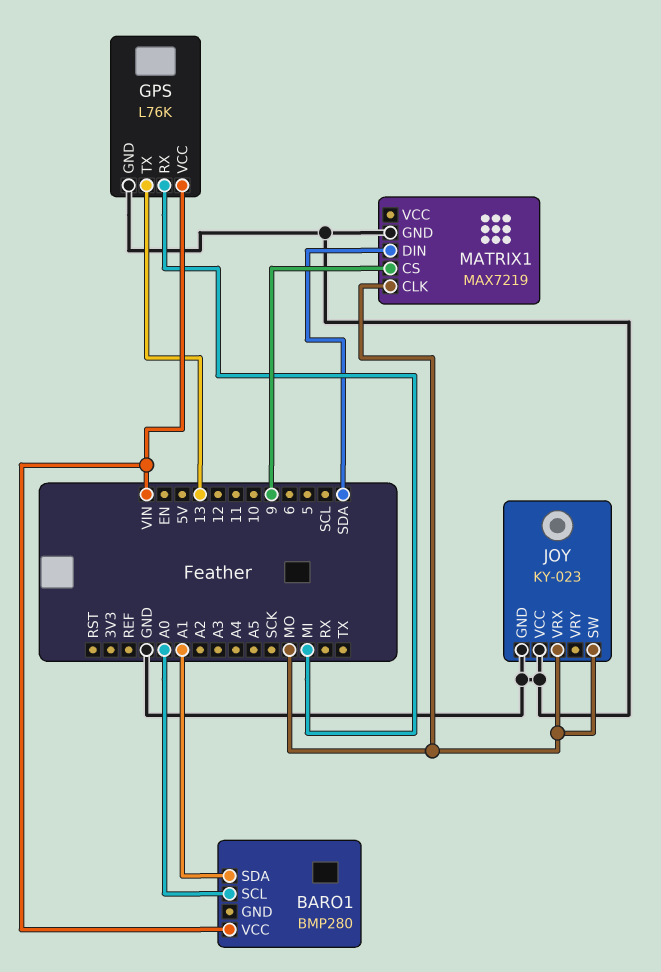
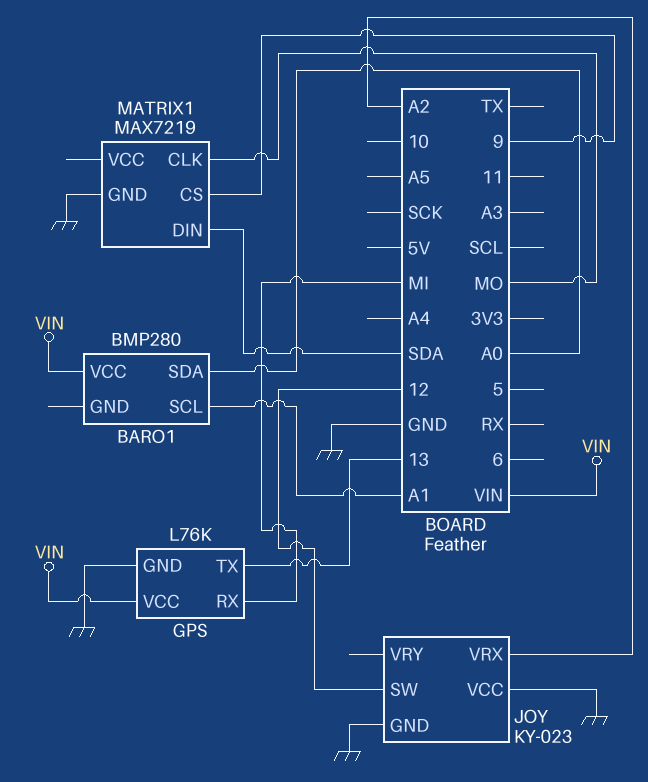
BARO1 pin SCL: A0 -> A1
BARO1 pin SDA: A1 -> A0
JOY pin SW: MO -> 12
JOY pin VRX: MO -> A2

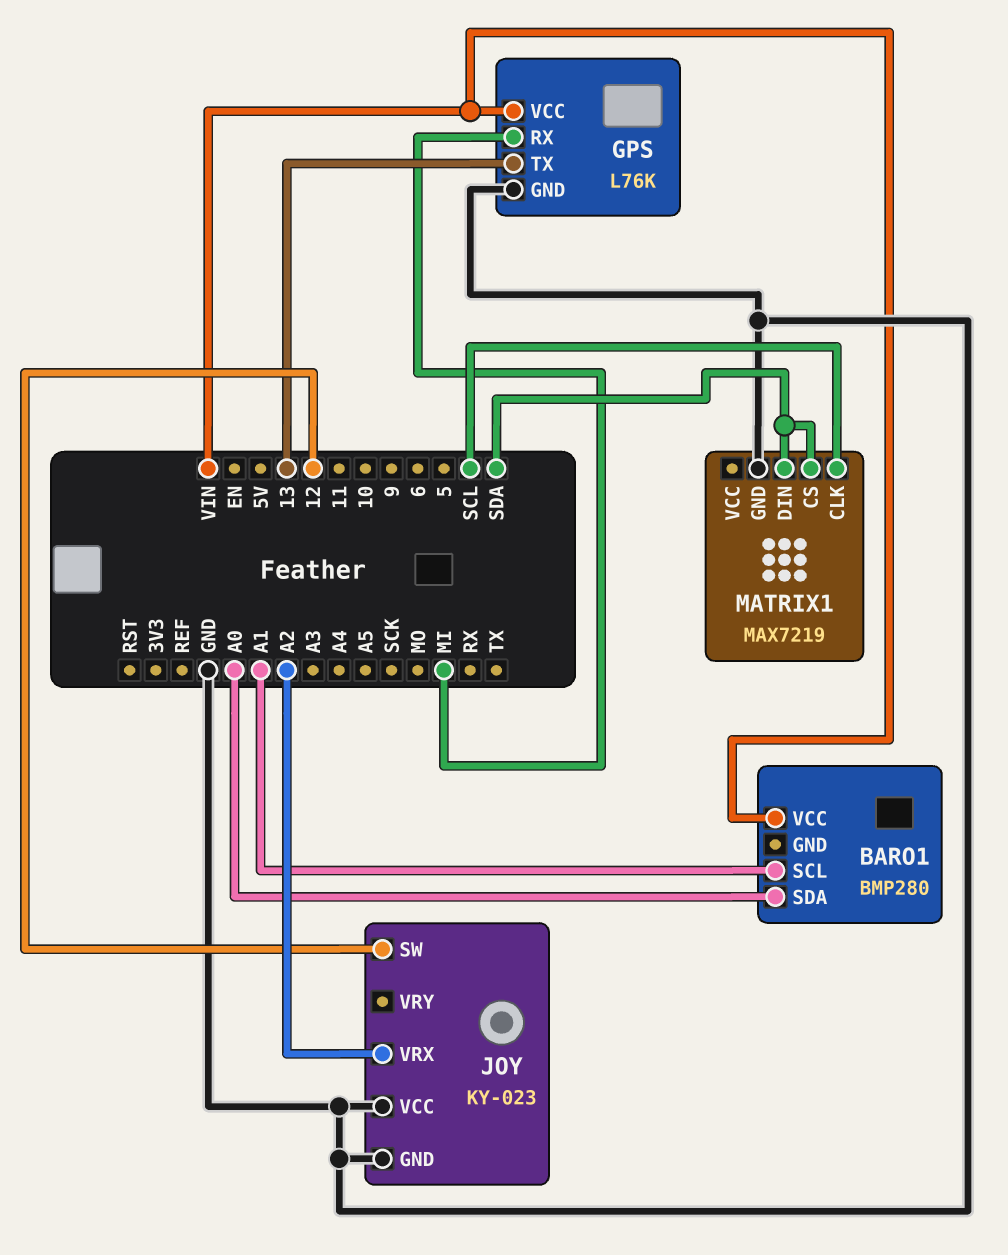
MATRIX1 pin CLK: MO -> SCL
MATRIX1 pin CS: 9 -> SDA

